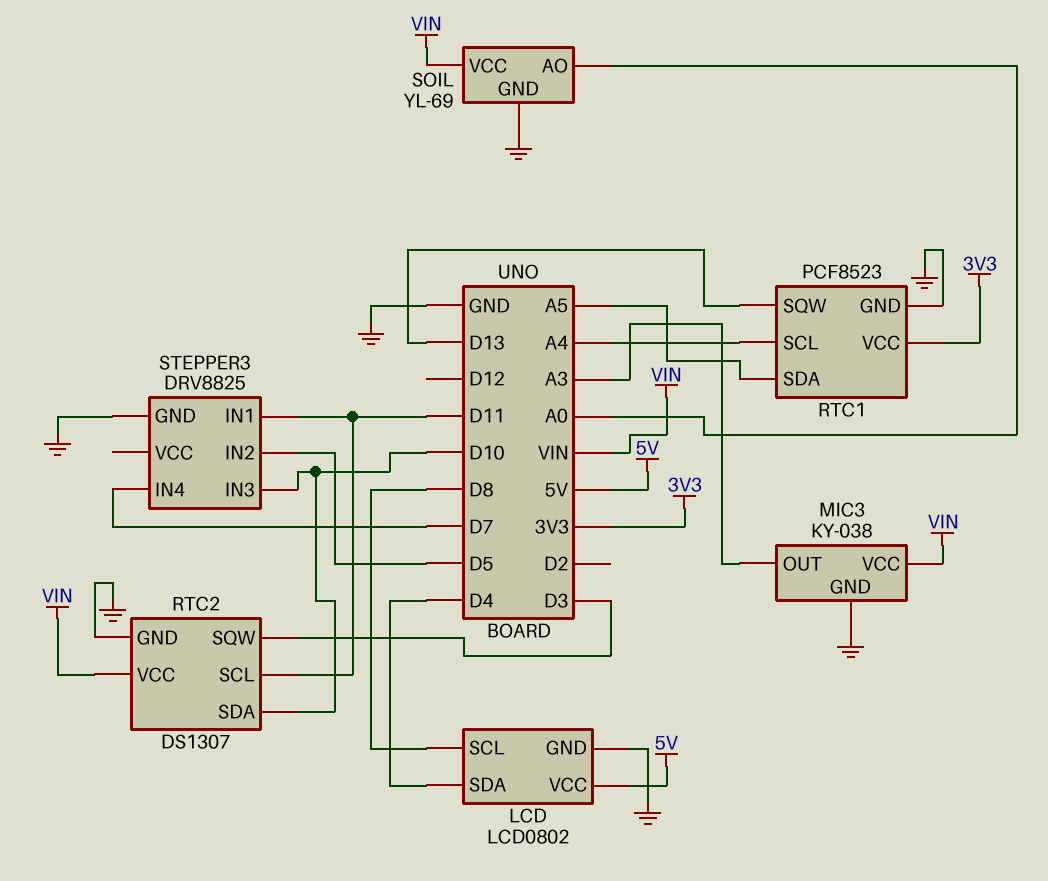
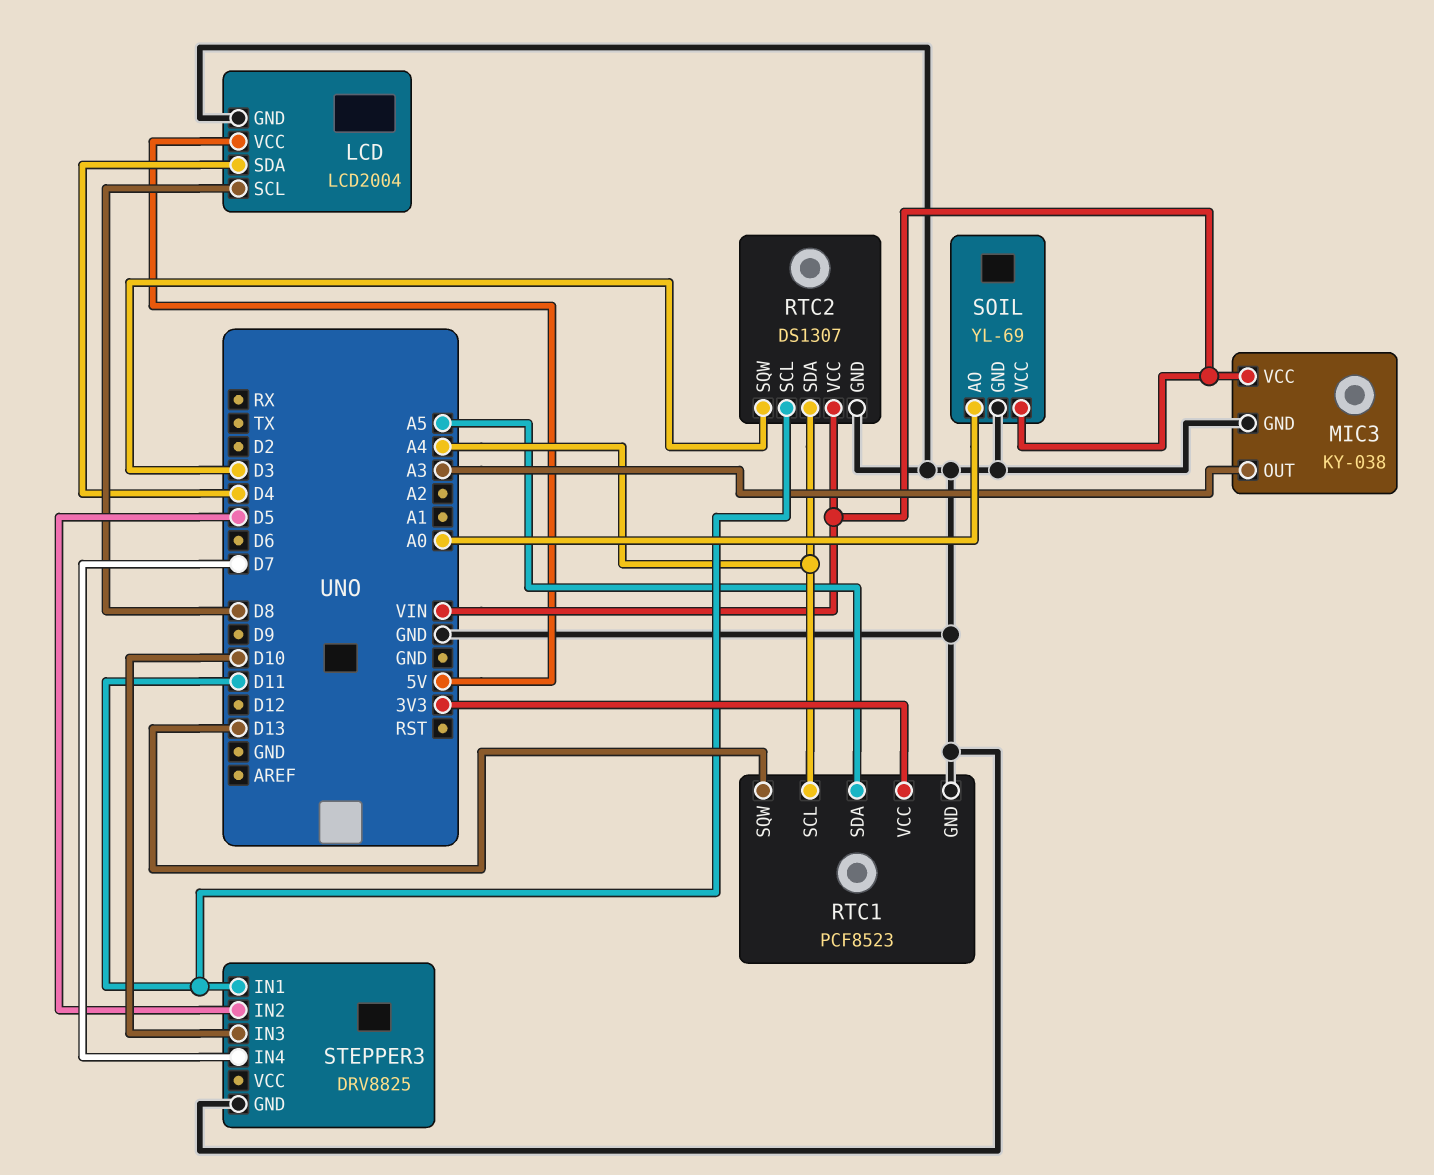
LCD: LCD0802 -> LCD2004
RTC2 pin SDA: D10 -> A4

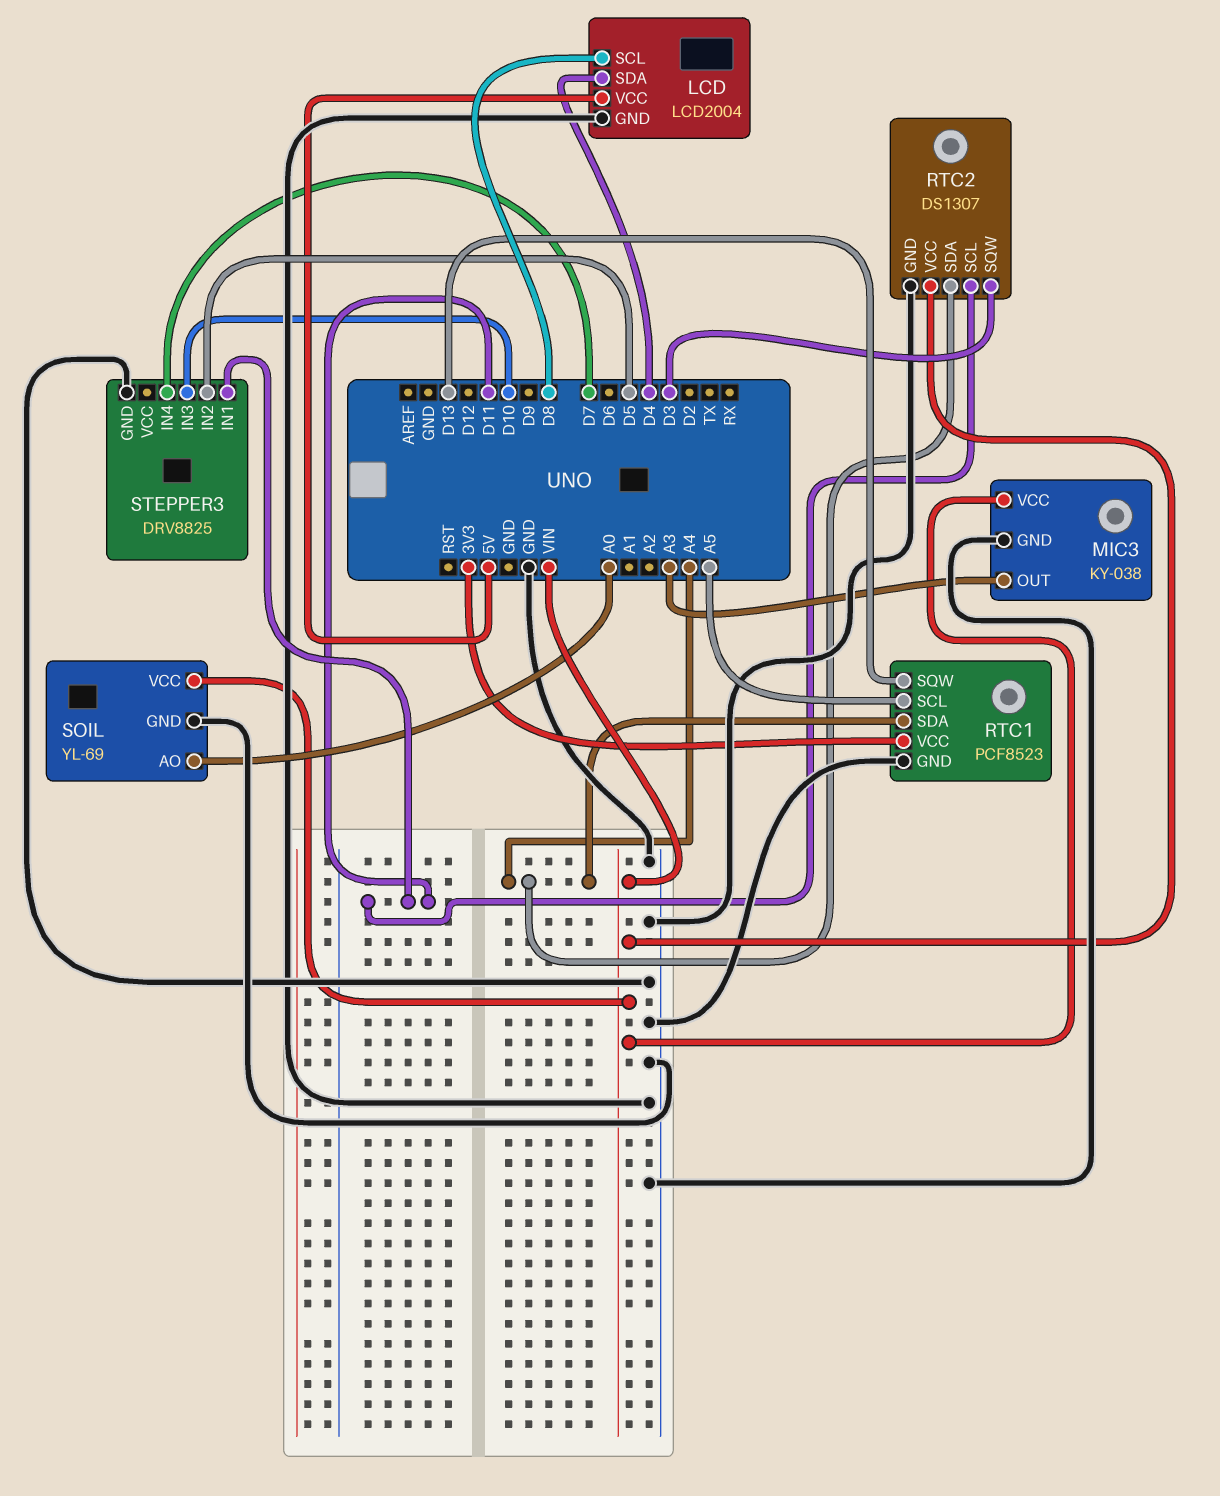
RTC1 pin SCL: A4 -> A5
RTC1 pin SDA: A5 -> A4

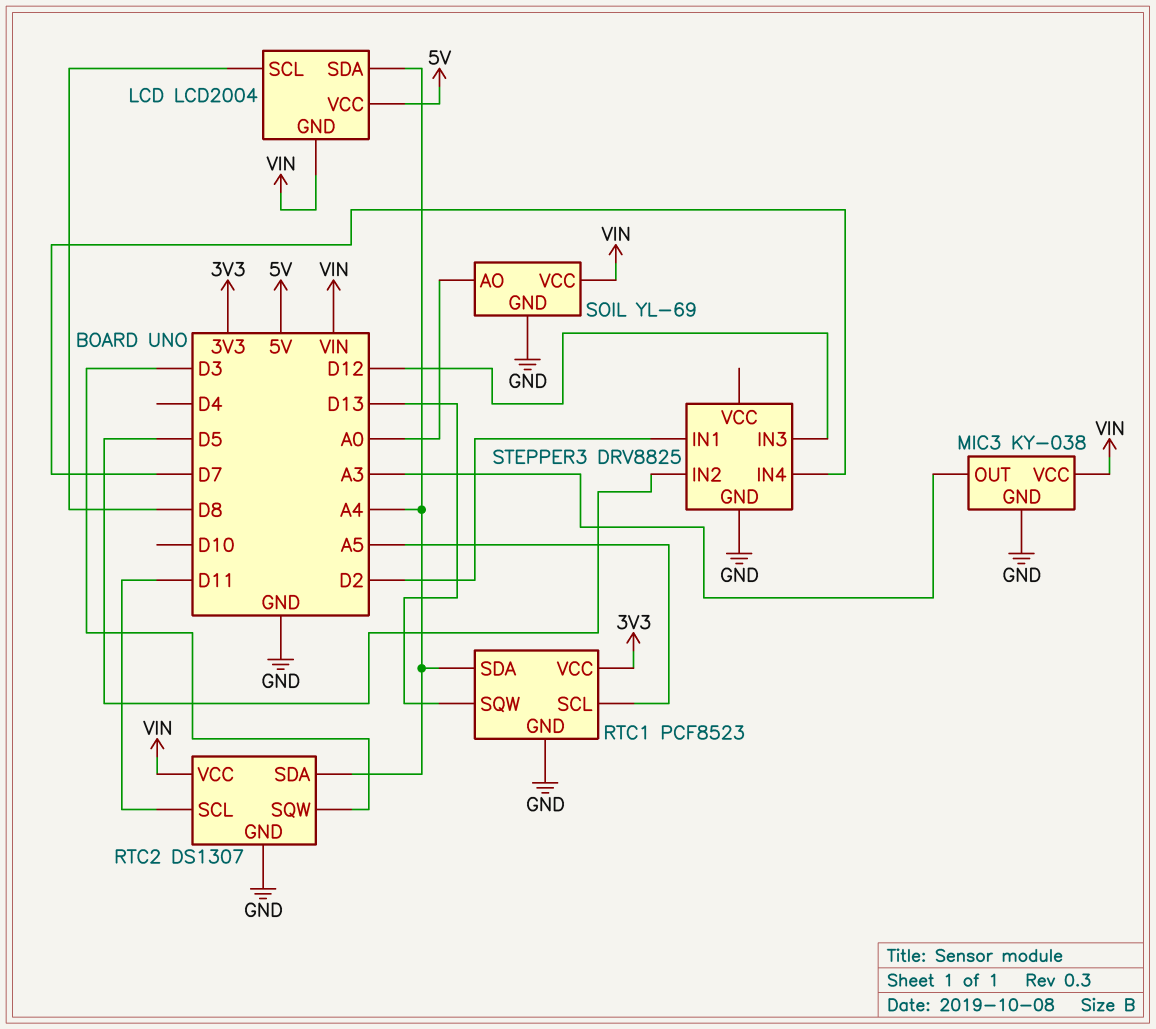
LCD pin GND: GND -> VIN
LCD pin SDA: D4 -> A4
STEPPER3 pin IN1: D11 -> D2
STEPPER3 pin IN3: D10 -> D12

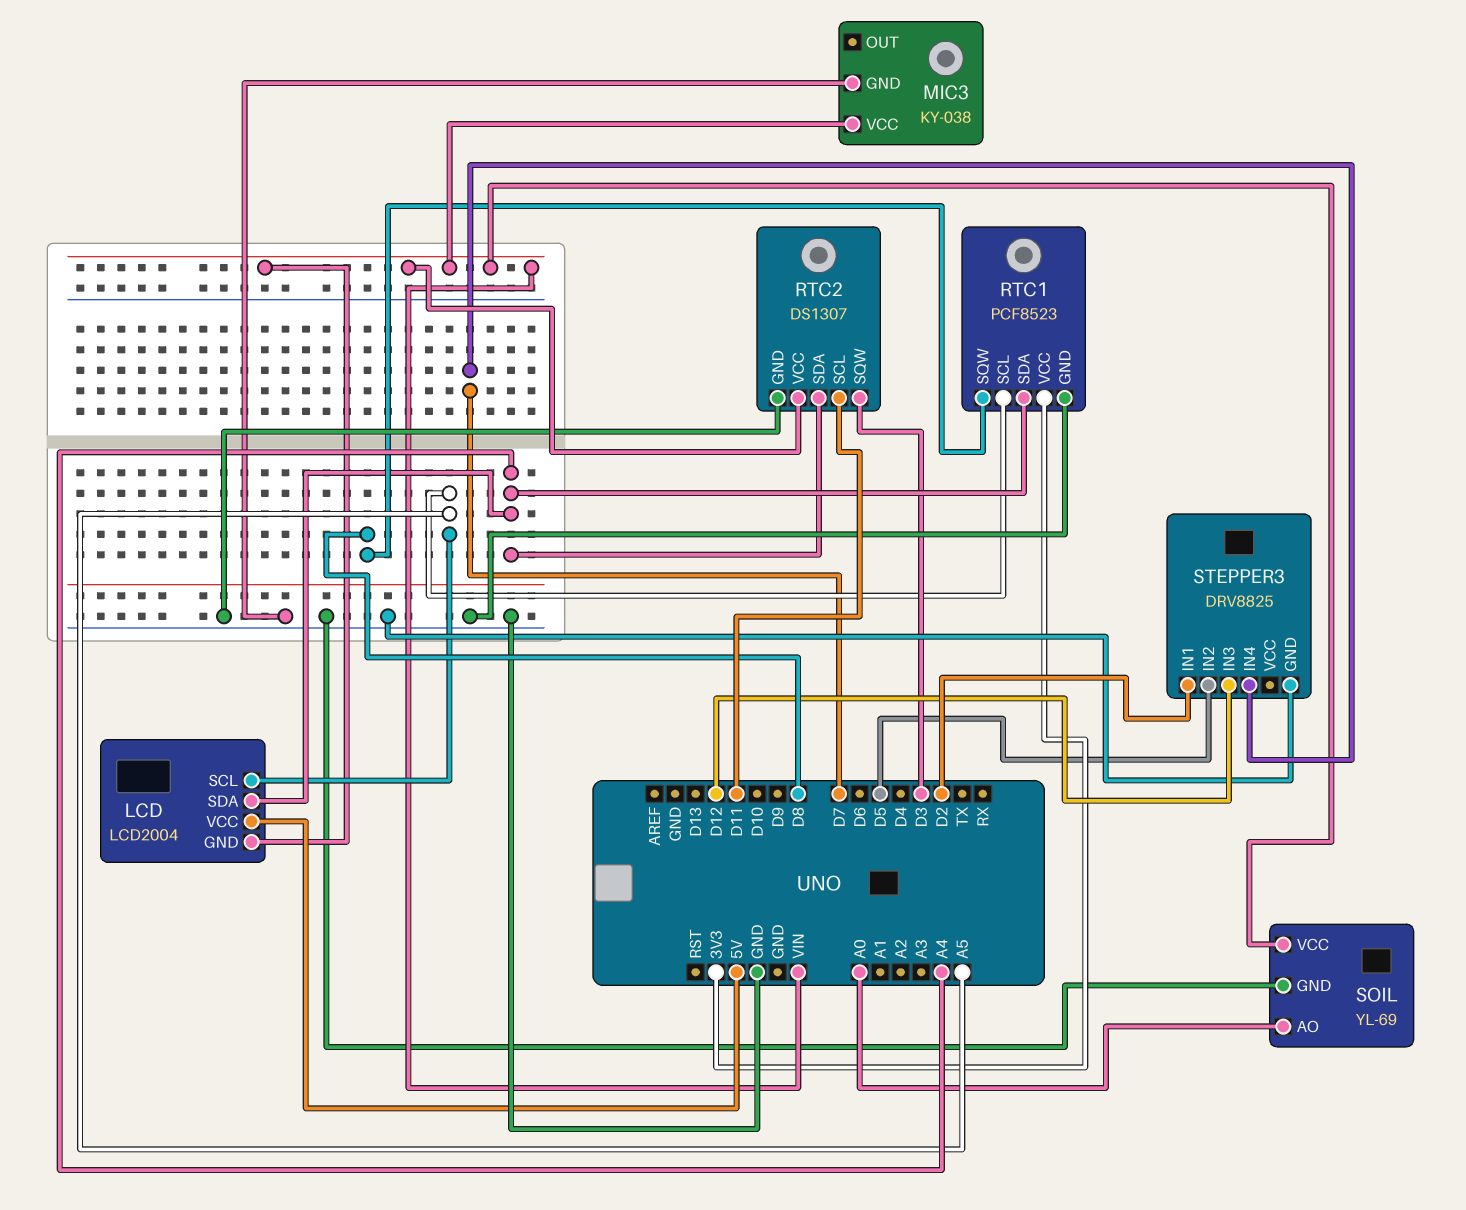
LCD pin SCL: D8 -> A5
MIC3 pin OUT: A3 -> none
RTC1 pin SQW: D13 -> D8

